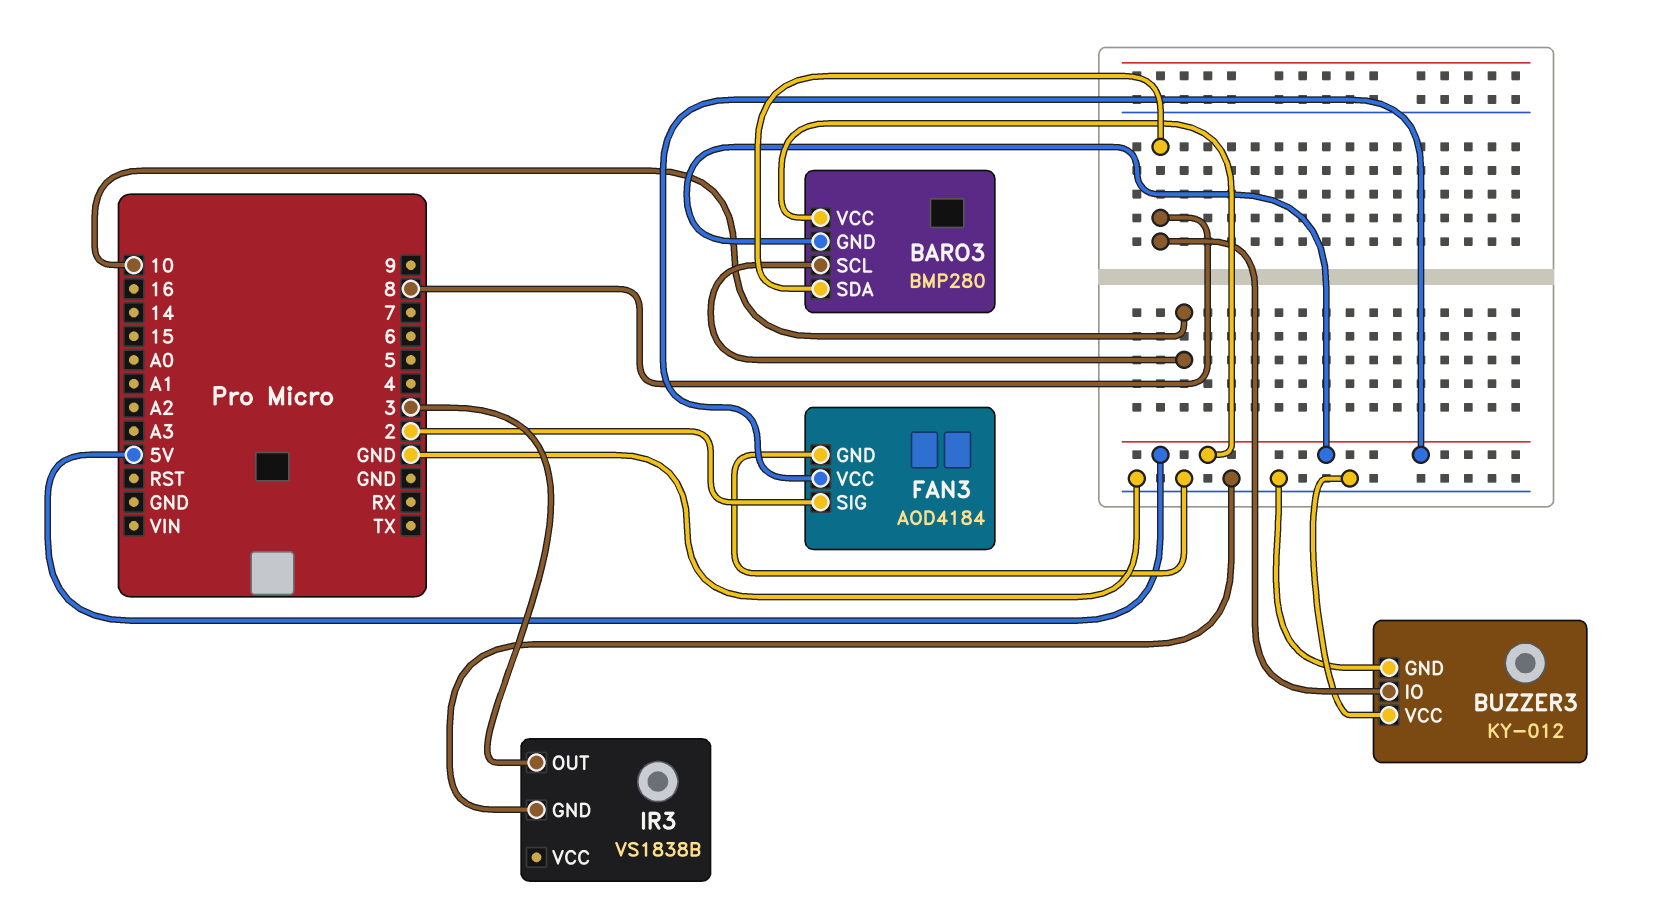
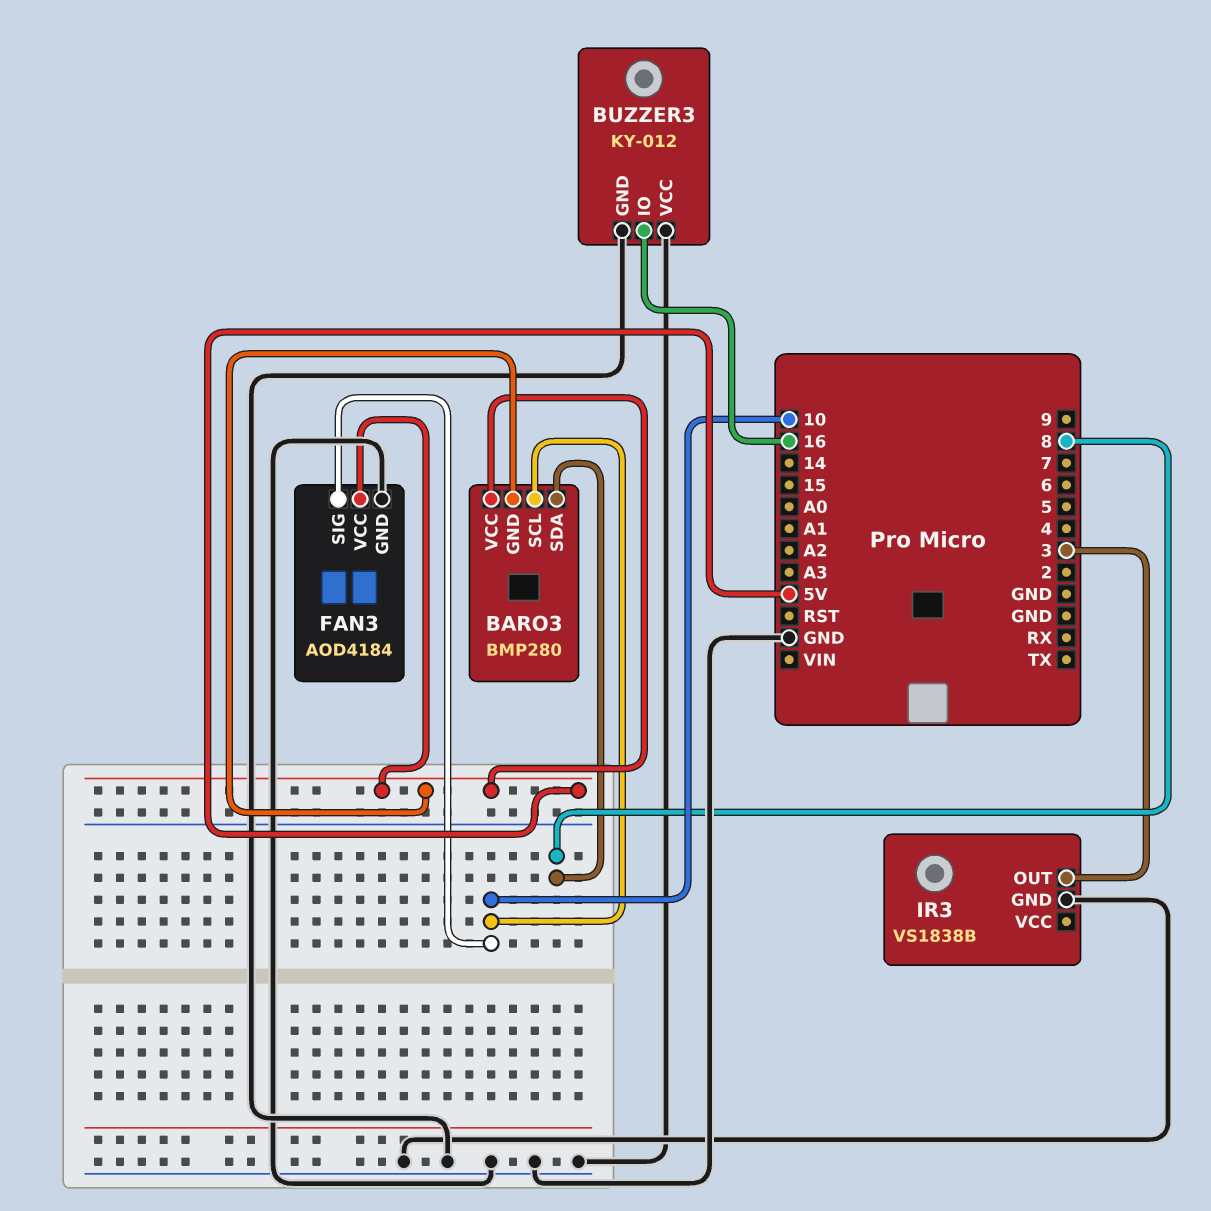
BUZZER3 pin IO: 8 -> 16
FAN3 pin SIG: 2 -> 10

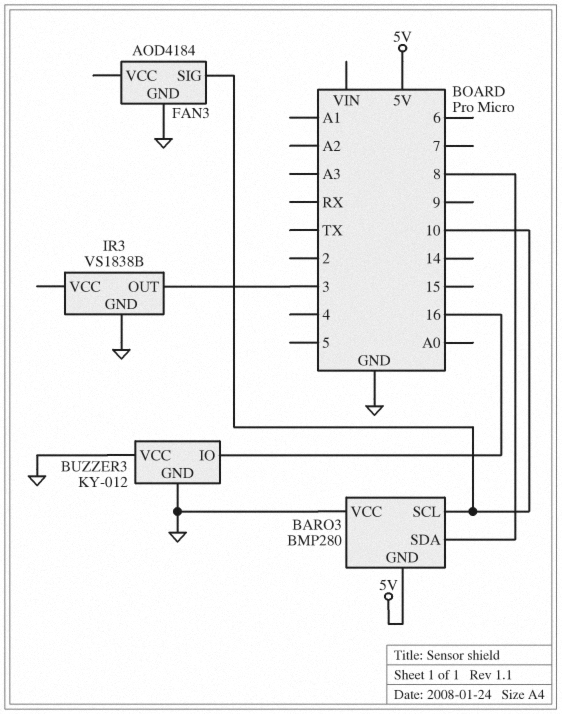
BARO3 pin VCC: 5V -> GND
FAN3 pin VCC: 5V -> none

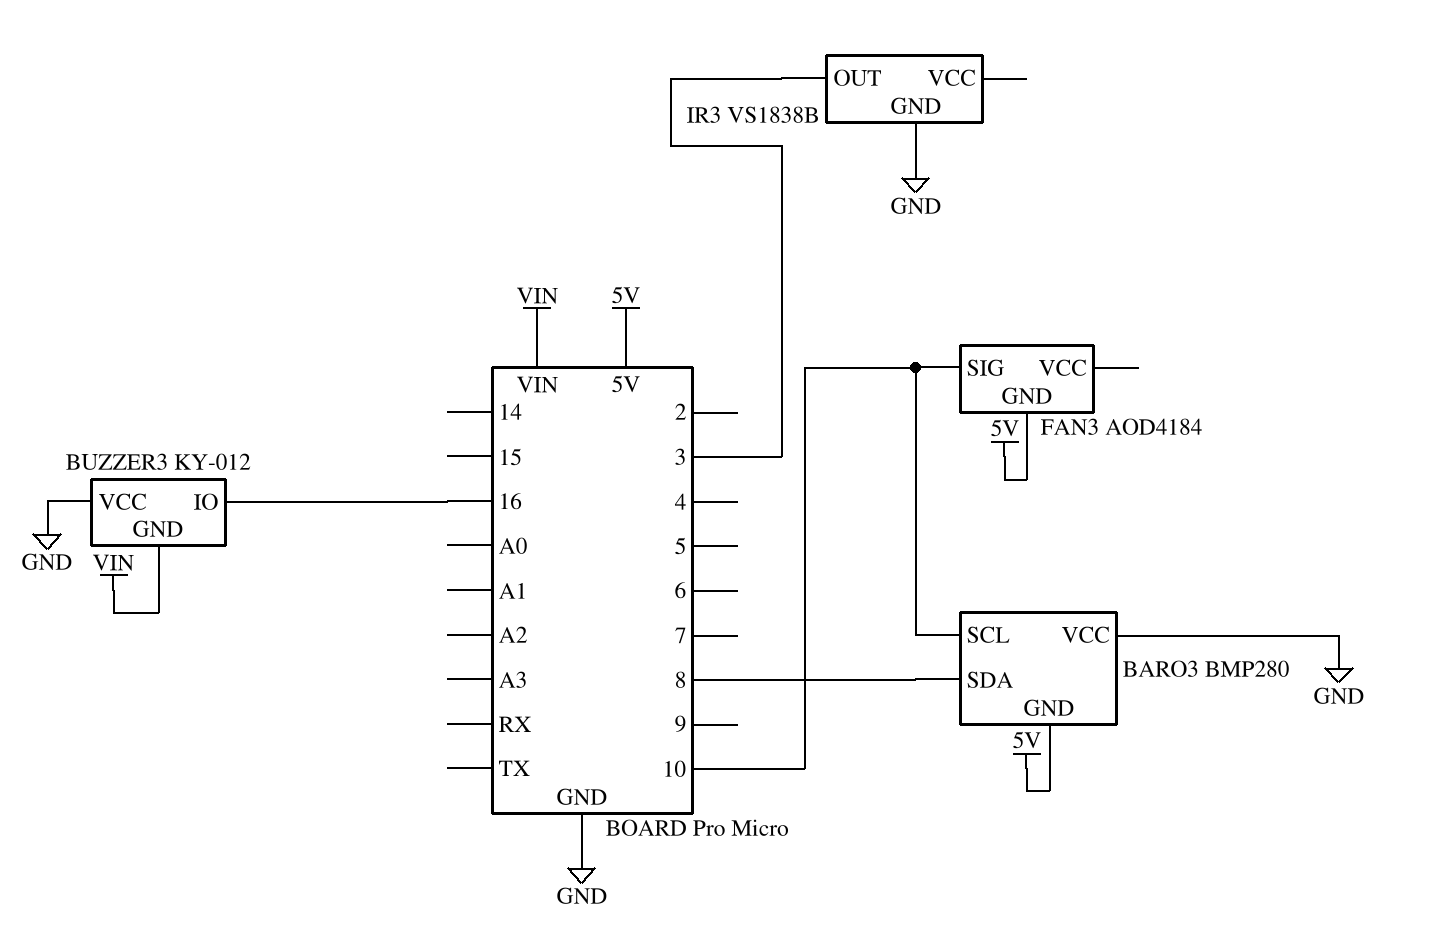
BUZZER3 pin GND: GND -> VIN
FAN3 pin GND: GND -> 5V

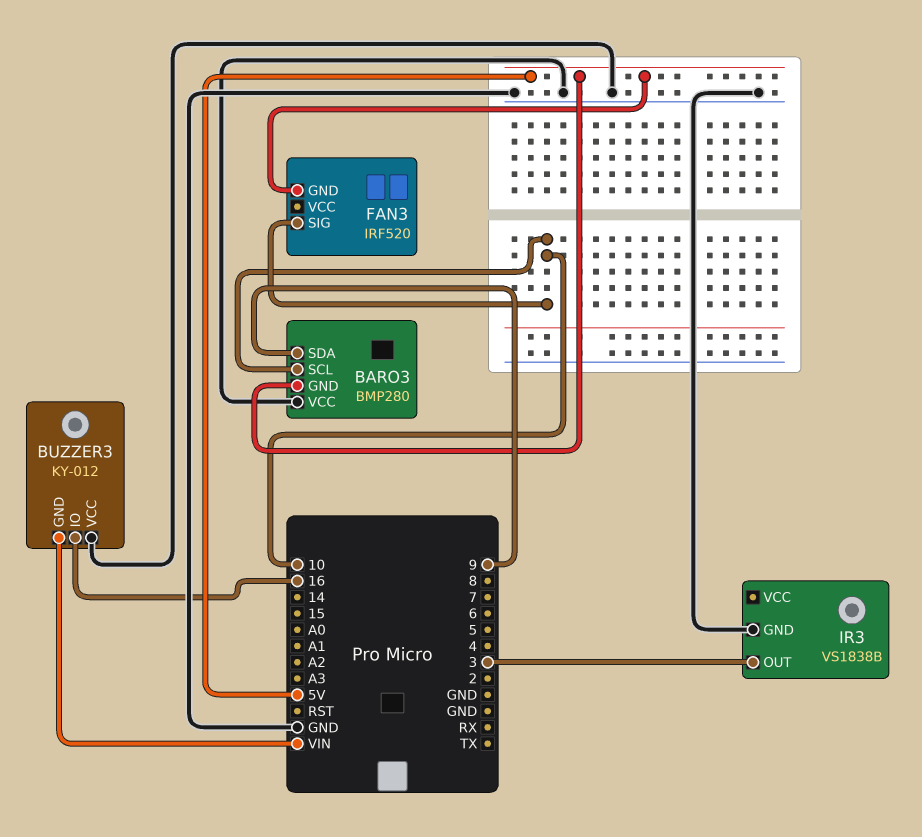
BARO3 pin SDA: 8 -> 9
FAN3: AOD4184 -> IRF520

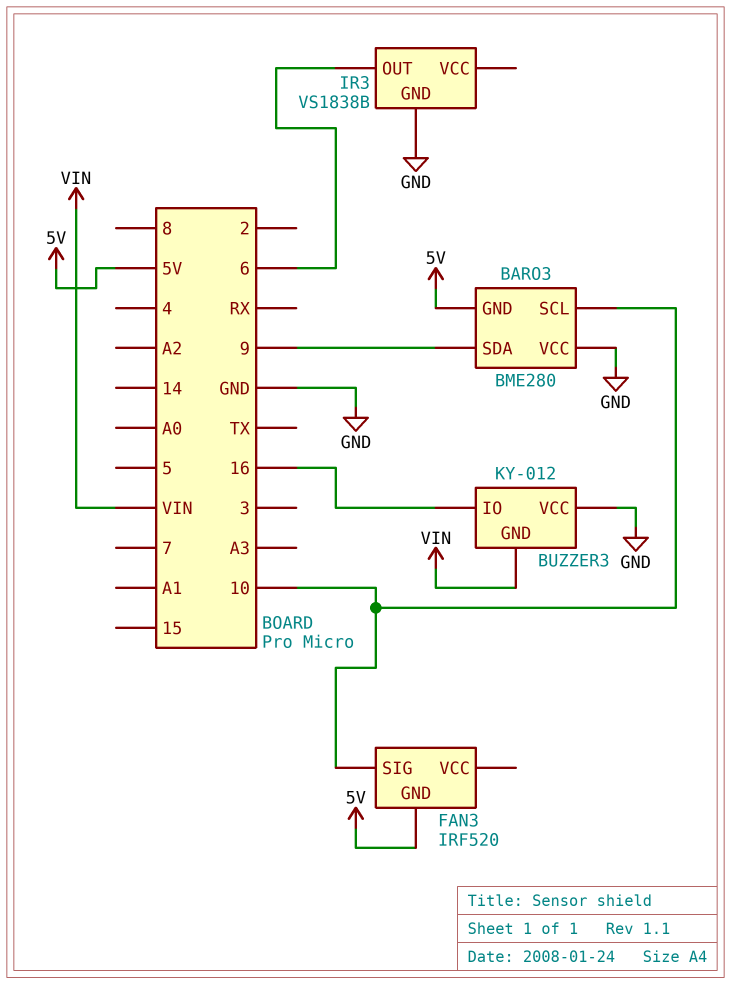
BARO3: BMP280 -> BME280
IR3 pin OUT: 3 -> 6

